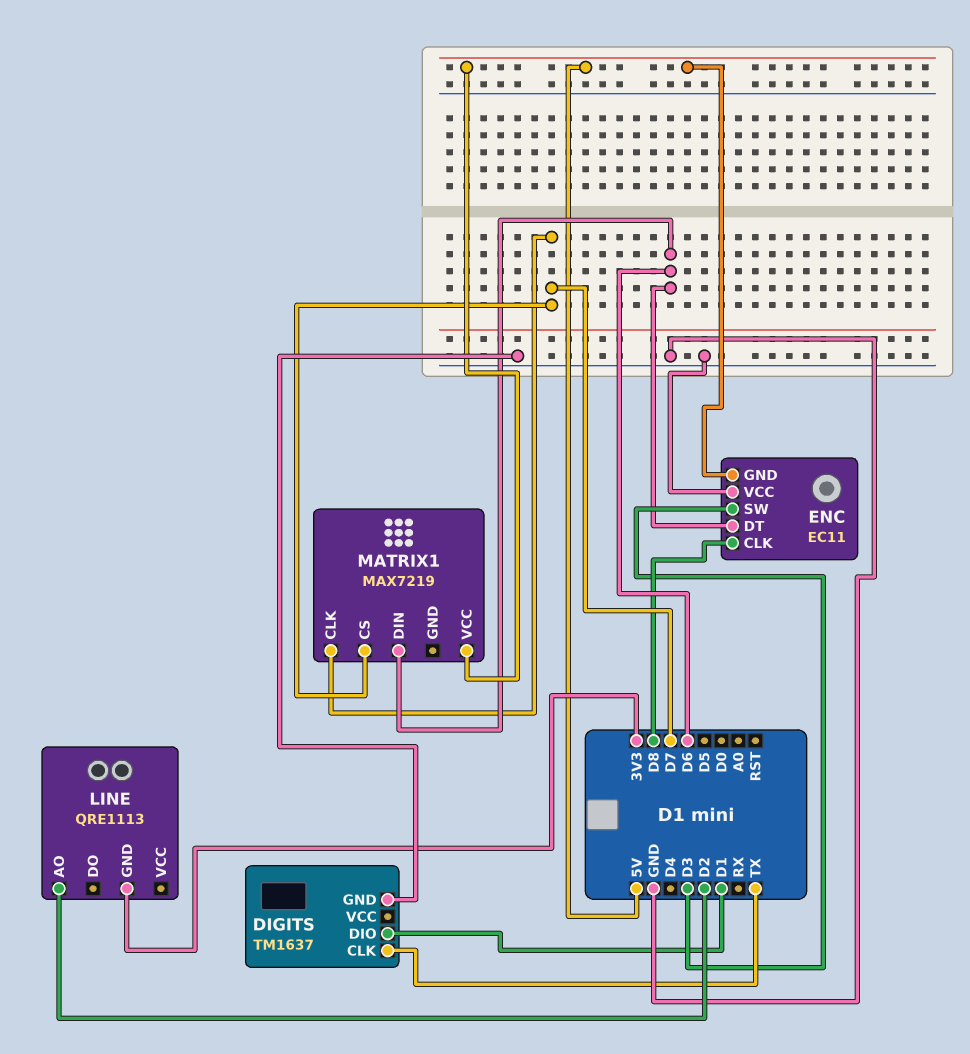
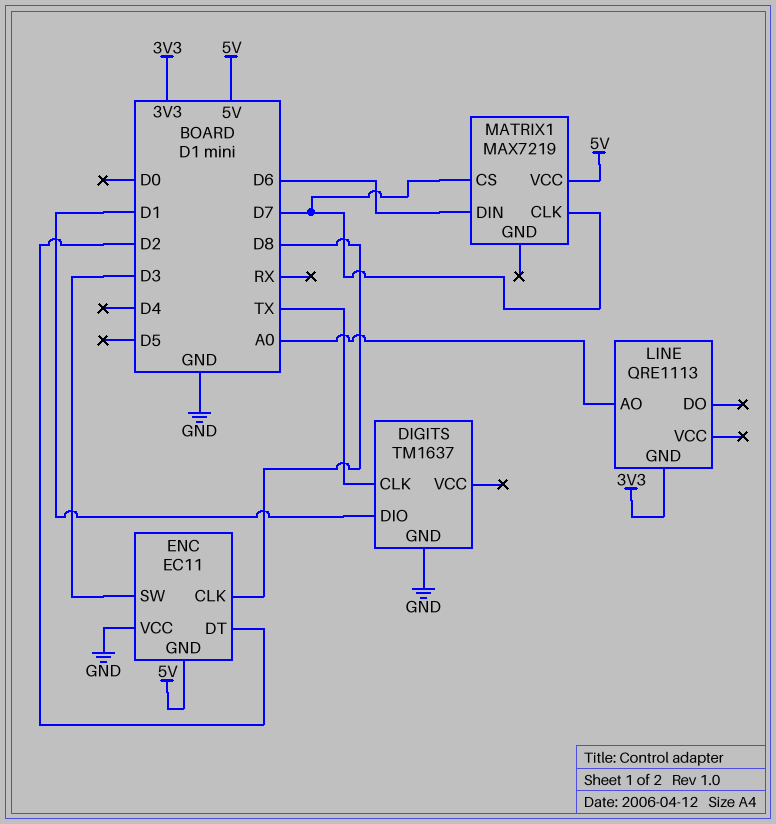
ENC pin DT: D6 -> D2
LINE pin AO: D2 -> A0

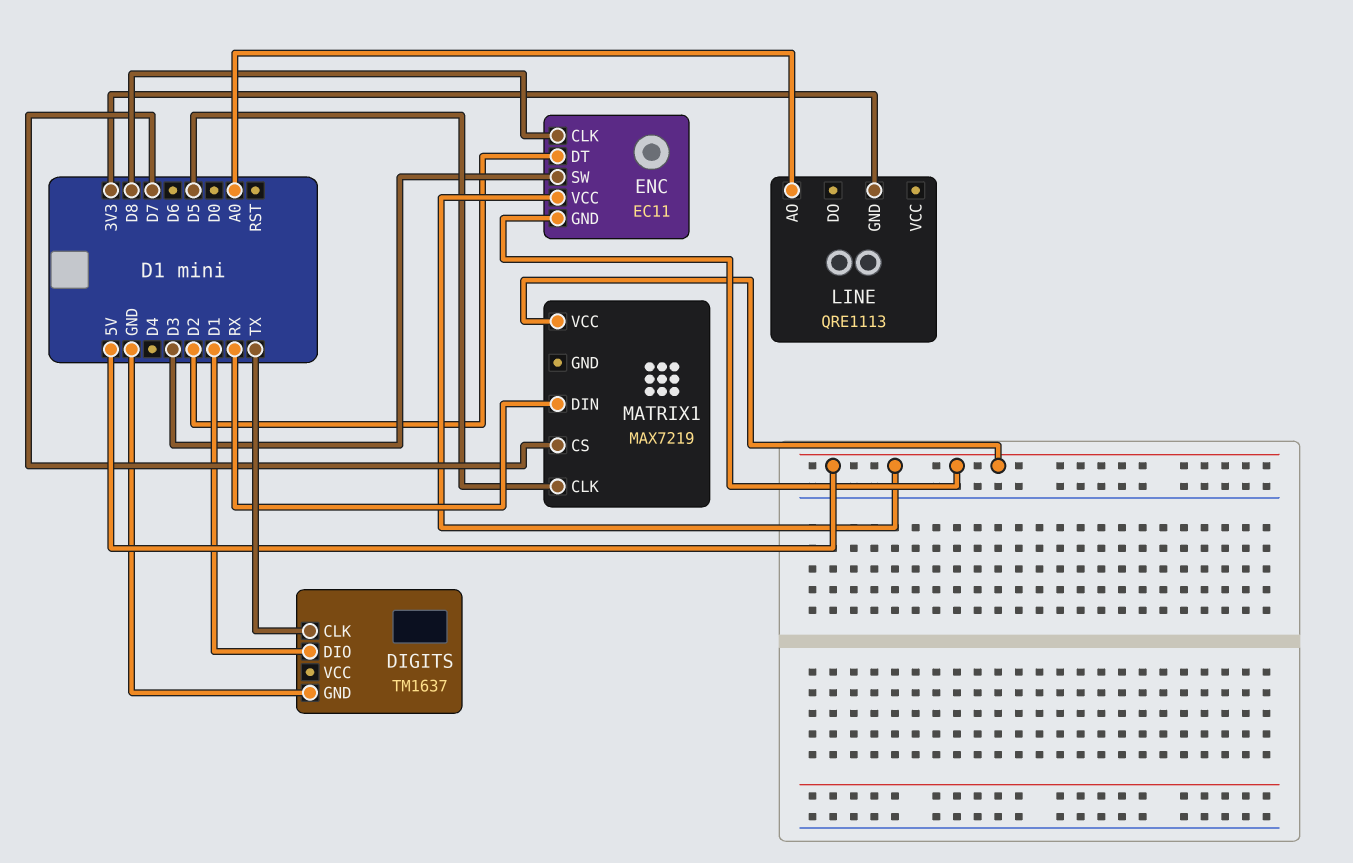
ENC pin VCC: GND -> 5V
MATRIX1 pin CLK: D7 -> D5
MATRIX1 pin DIN: D6 -> RX

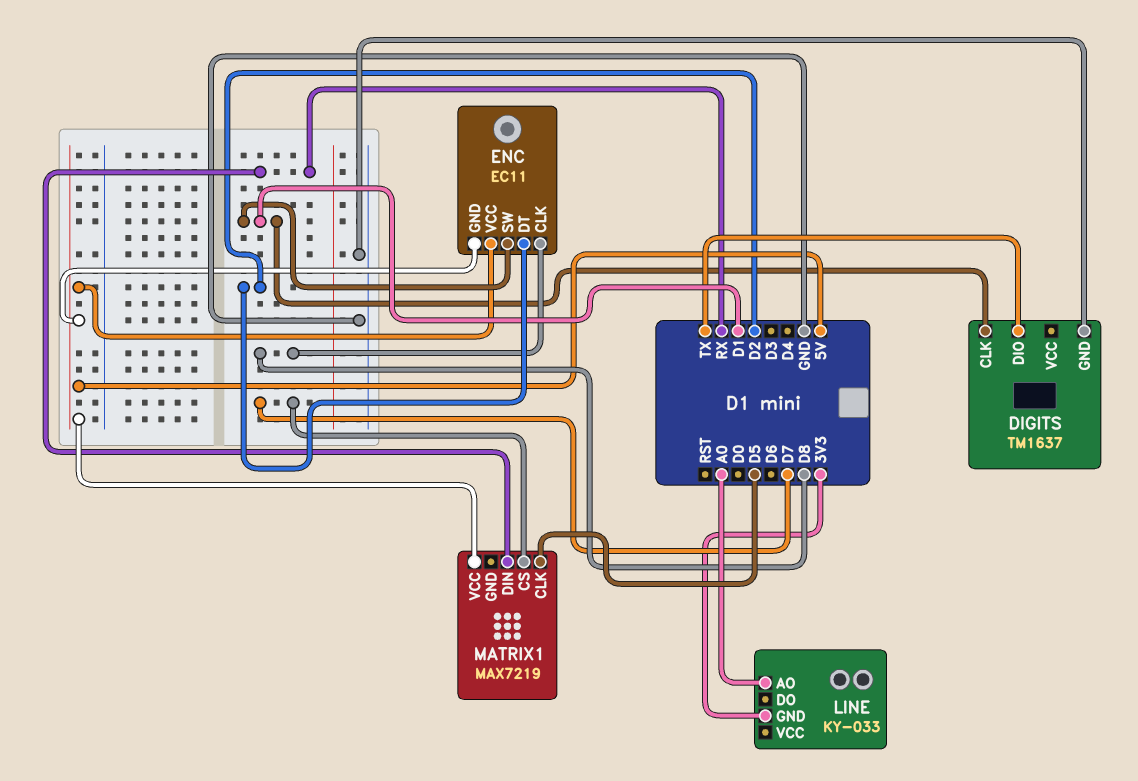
DIGITS pin CLK: TX -> D1
DIGITS pin DIO: D1 -> TX
ENC pin SW: D3 -> D1
LINE: QRE1113 -> KY-033

